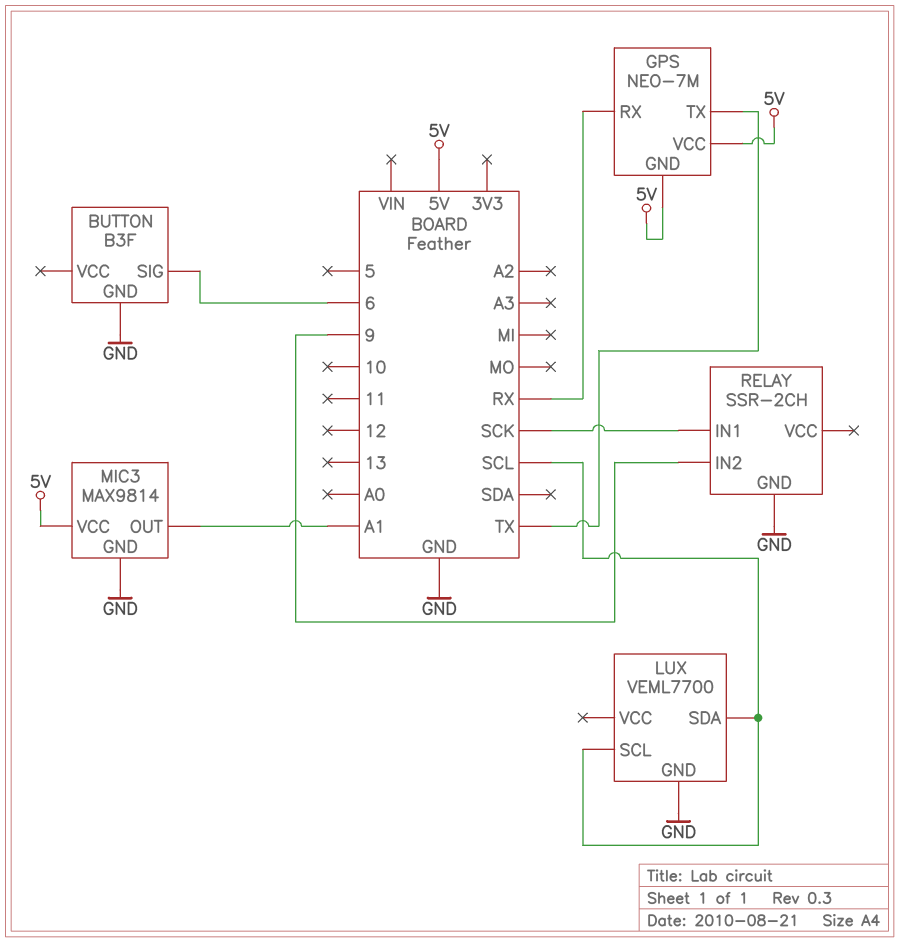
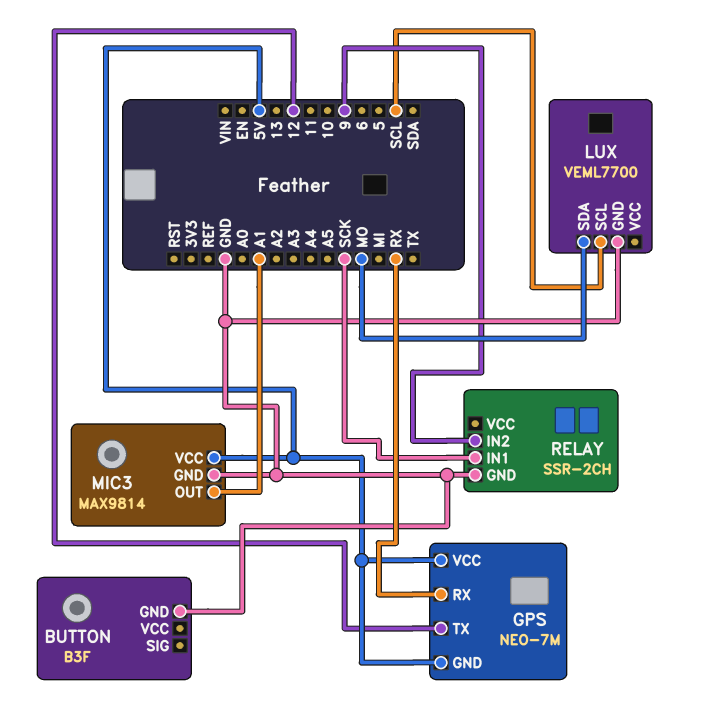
BUTTON pin SIG: 6 -> none
GPS pin TX: TX -> 12
LUX pin SDA: SCL -> MO

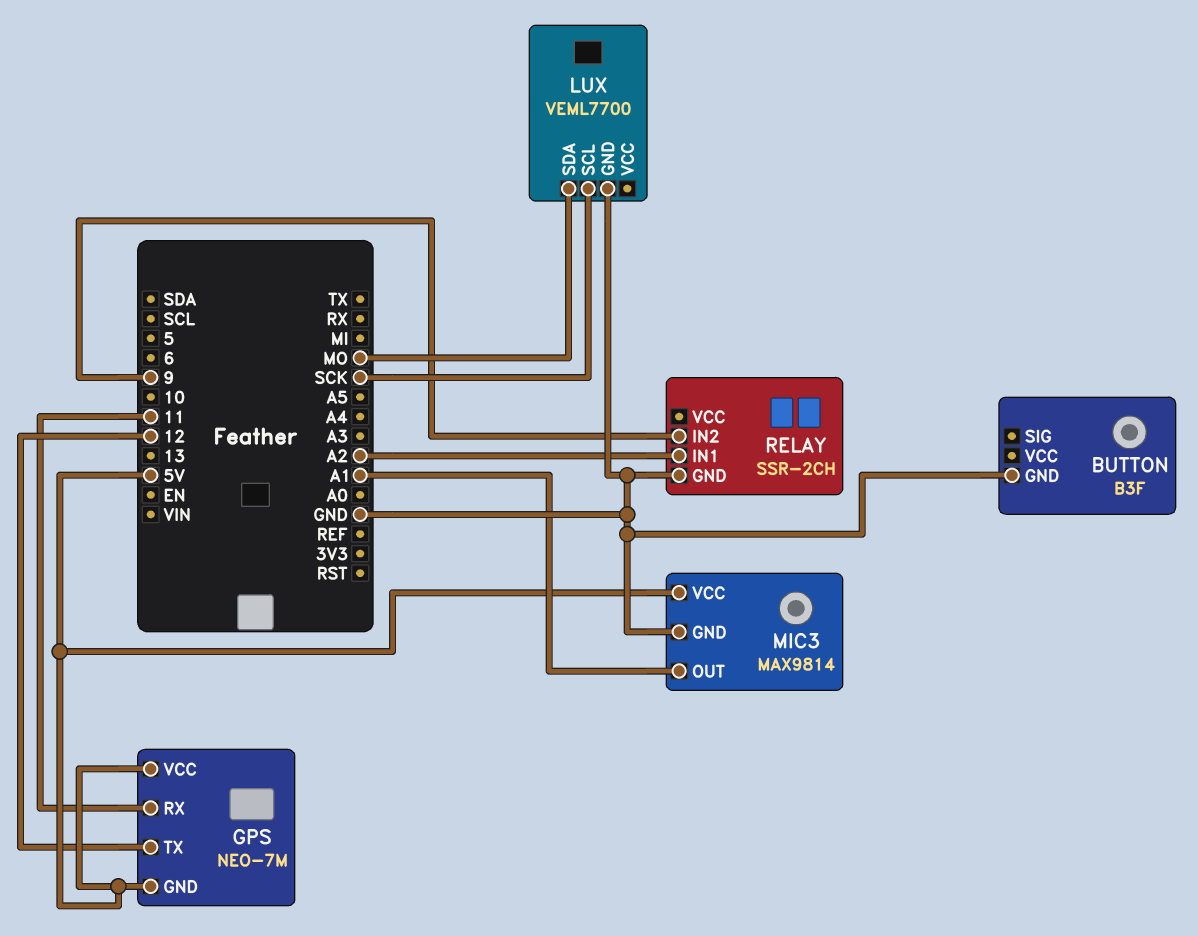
GPS pin RX: RX -> 11
LUX pin SCL: SCL -> SCK
RELAY pin IN1: SCK -> A2

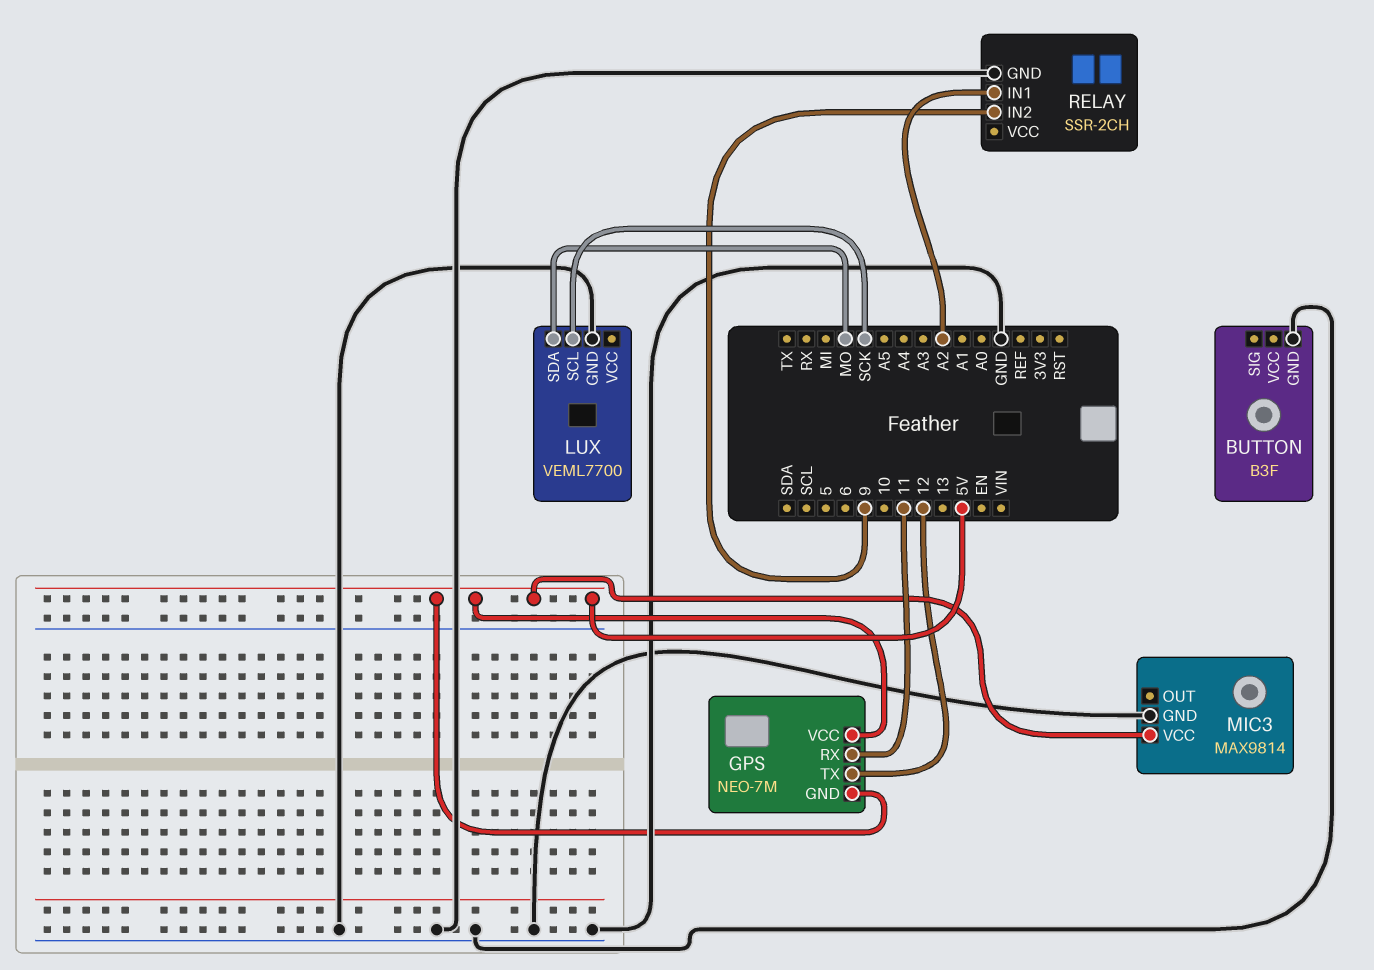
MIC3 pin OUT: A1 -> none

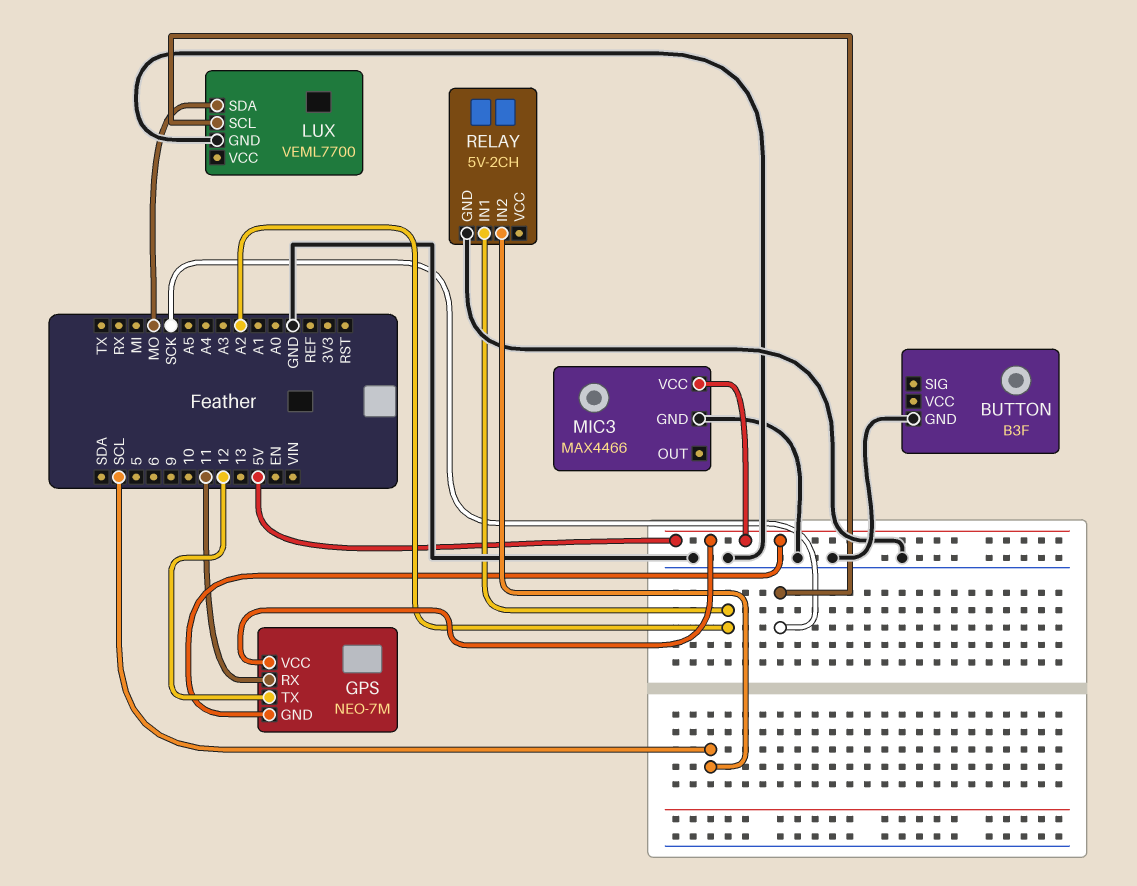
MIC3: MAX9814 -> MAX4466
RELAY: SSR-2CH -> 5V-2CH
RELAY pin IN2: 9 -> SCL

